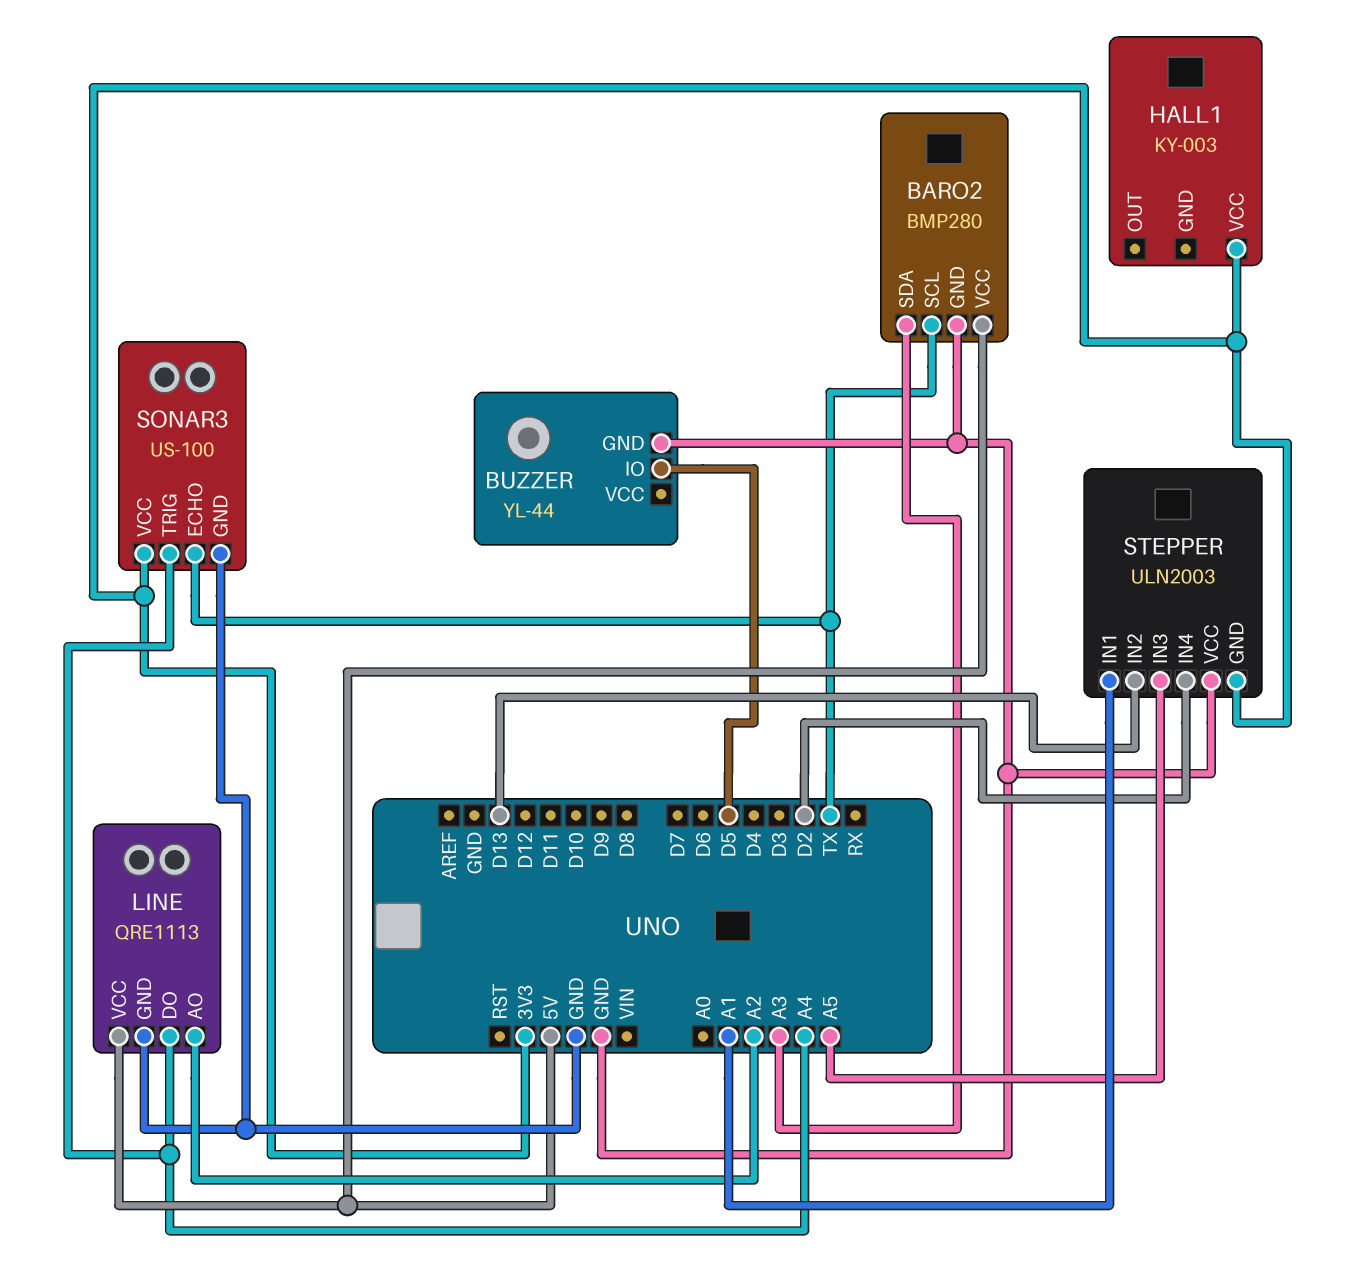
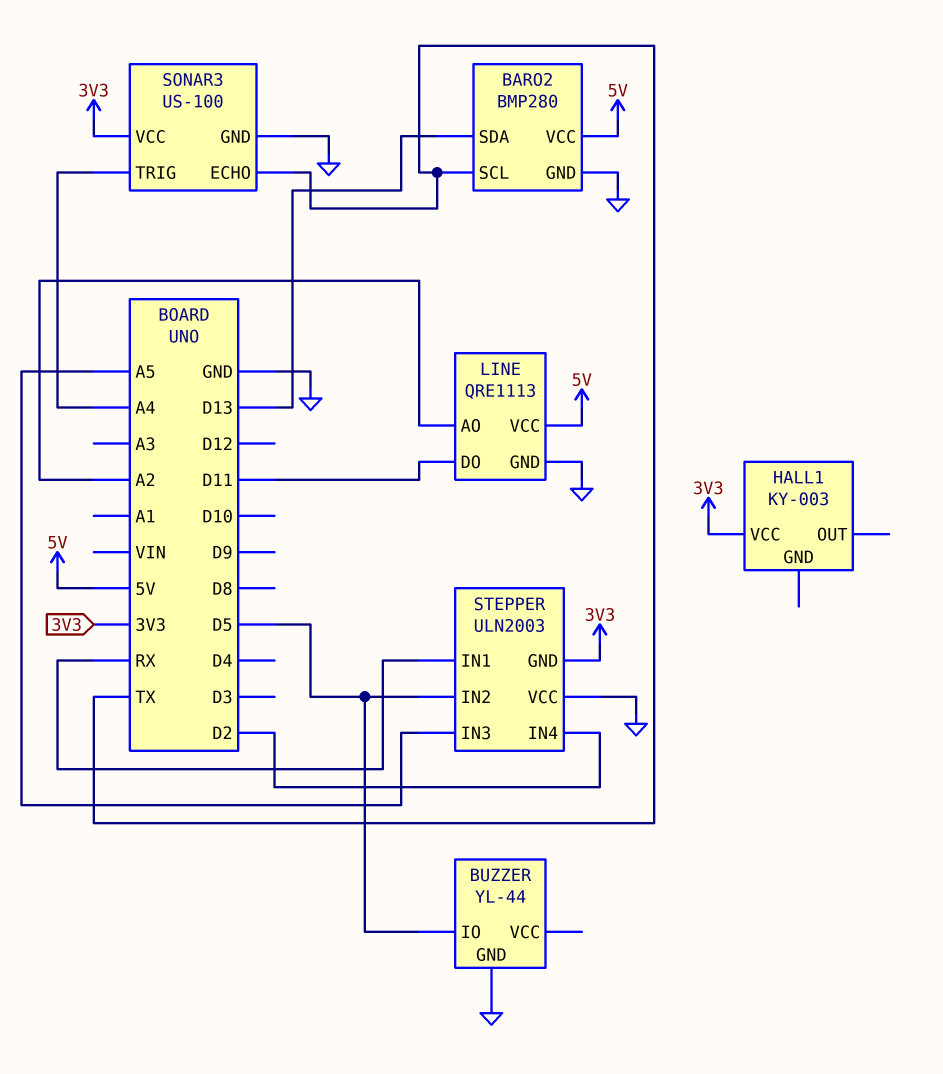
BARO2 pin SDA: A3 -> D13
LINE pin DO: A4 -> D11
STEPPER pin IN1: A1 -> RX
STEPPER pin IN2: D13 -> D5

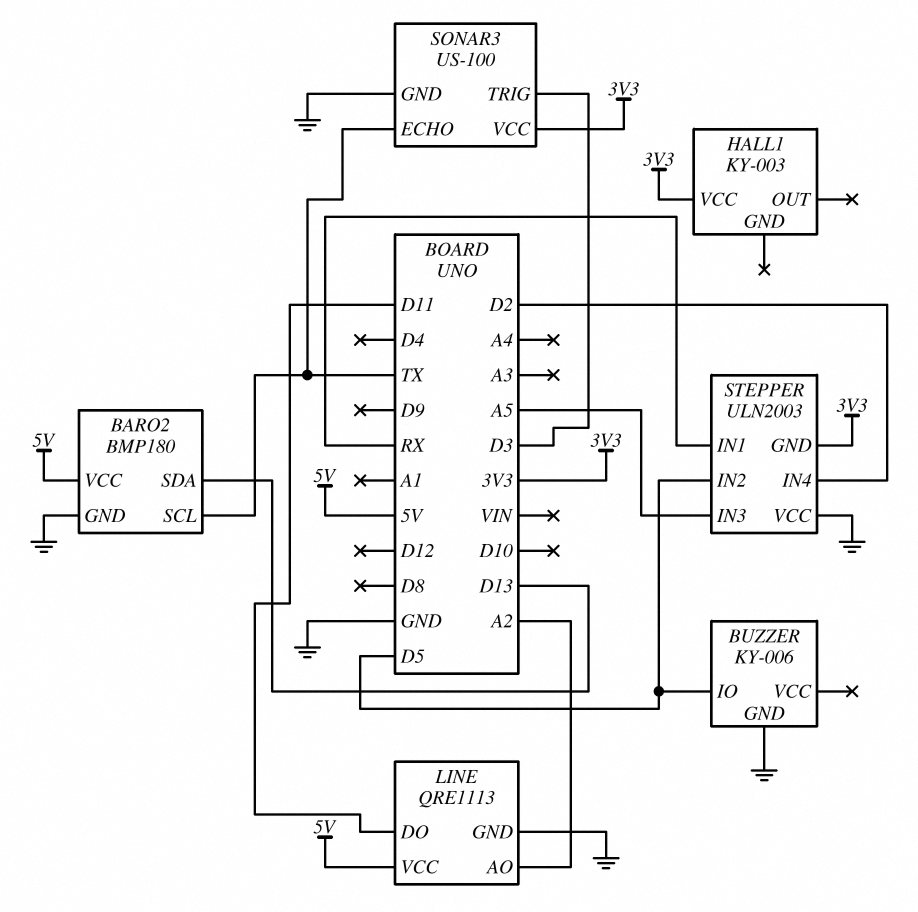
BARO2: BMP280 -> BMP180
BUZZER: YL-44 -> KY-006
SONAR3 pin TRIG: A4 -> D3

